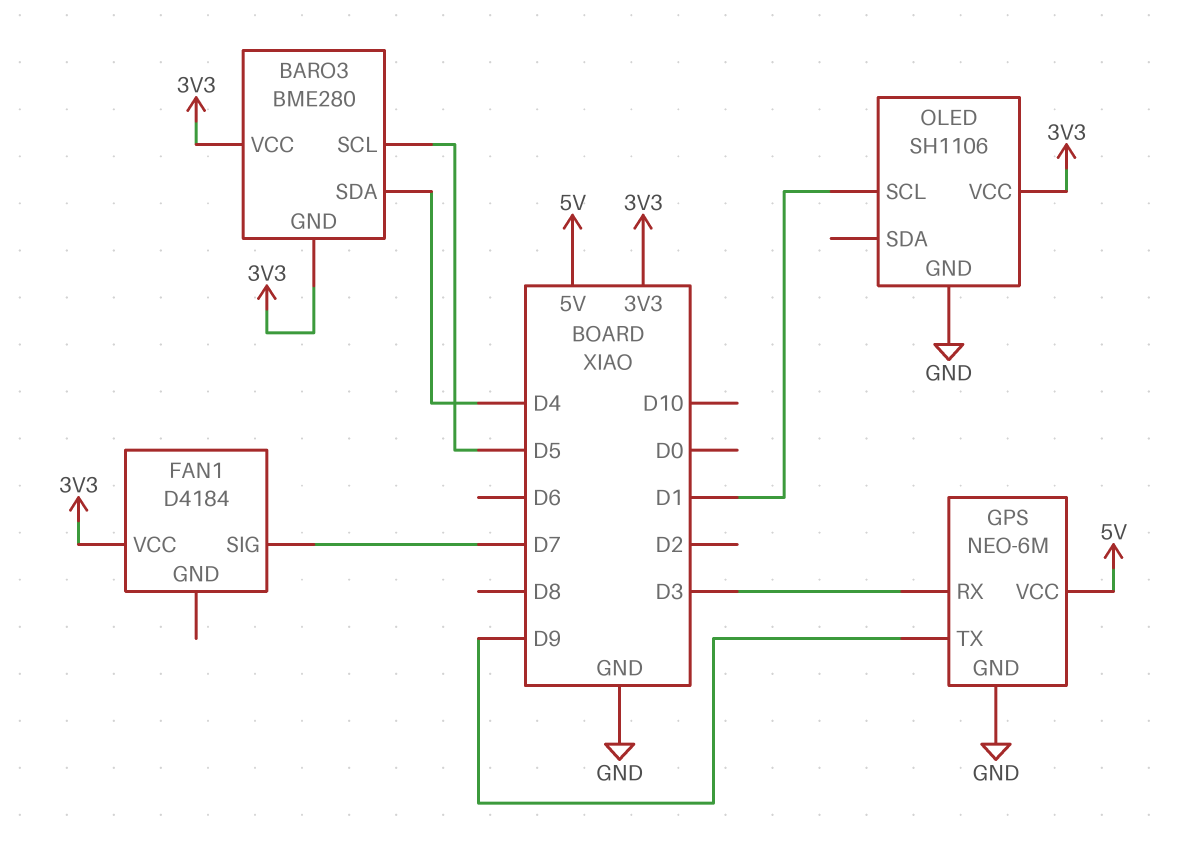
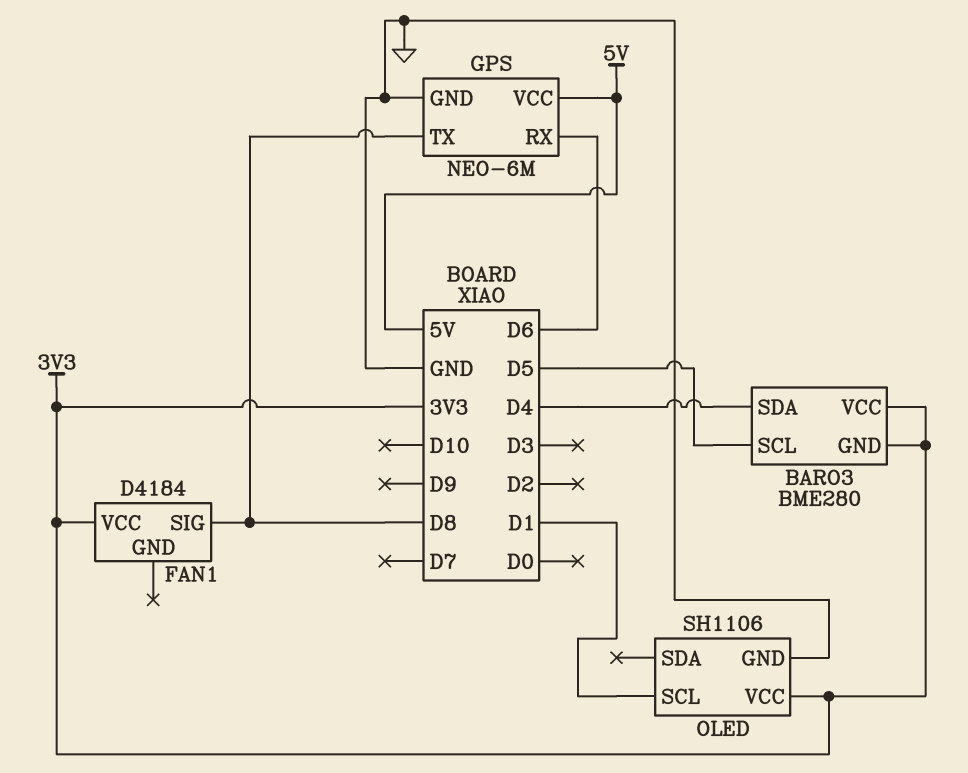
FAN1 pin SIG: D7 -> D8
GPS pin RX: D3 -> D6
GPS pin TX: D9 -> D8

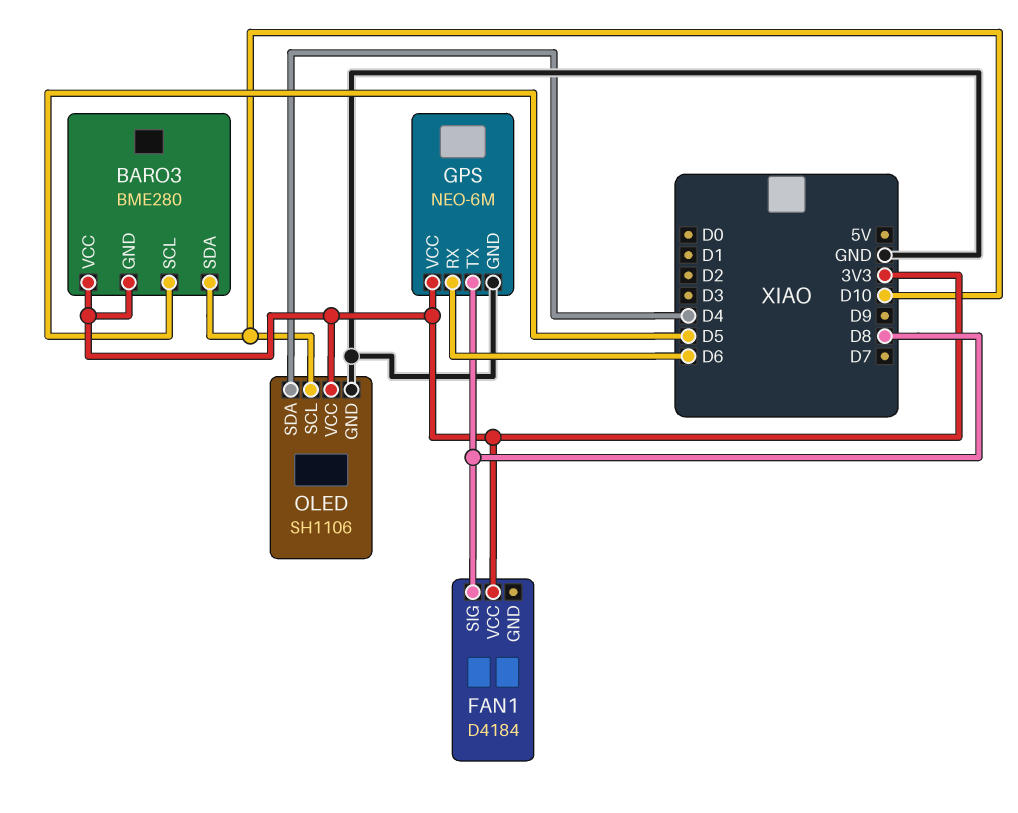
BARO3 pin SDA: D4 -> D10
GPS pin VCC: 5V -> 3V3
OLED pin SCL: D1 -> D10
OLED pin SDA: none -> D4

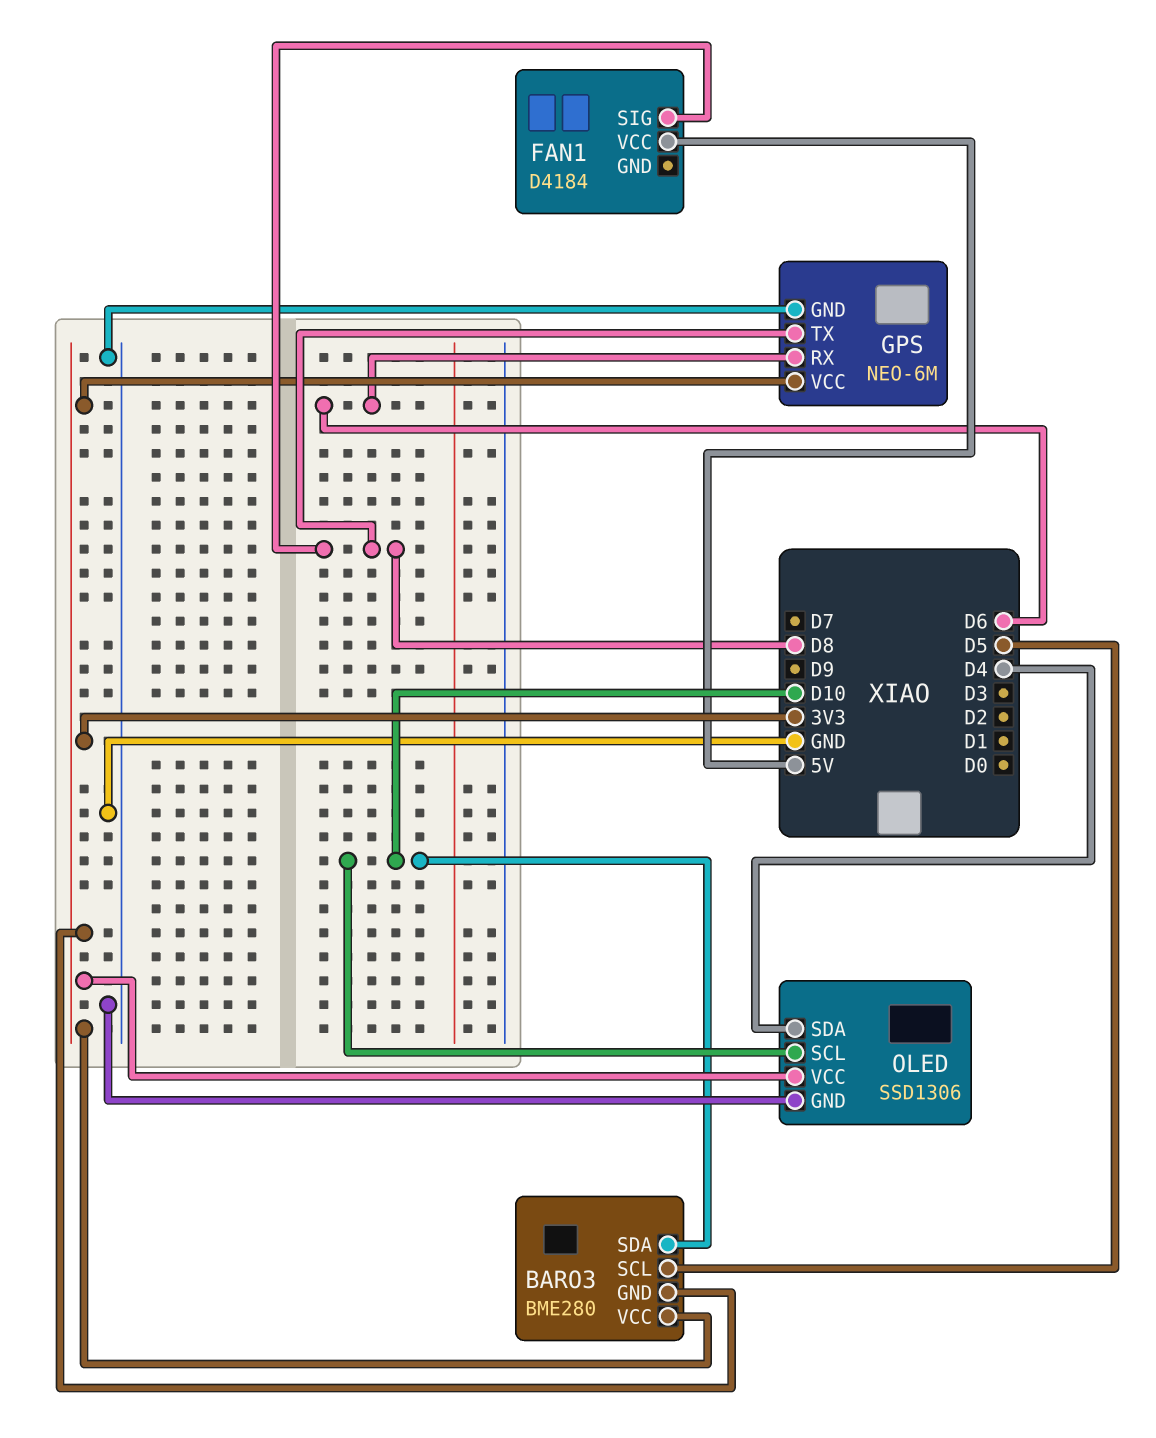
FAN1 pin VCC: 3V3 -> 5V
OLED: SH1106 -> SSD1306

